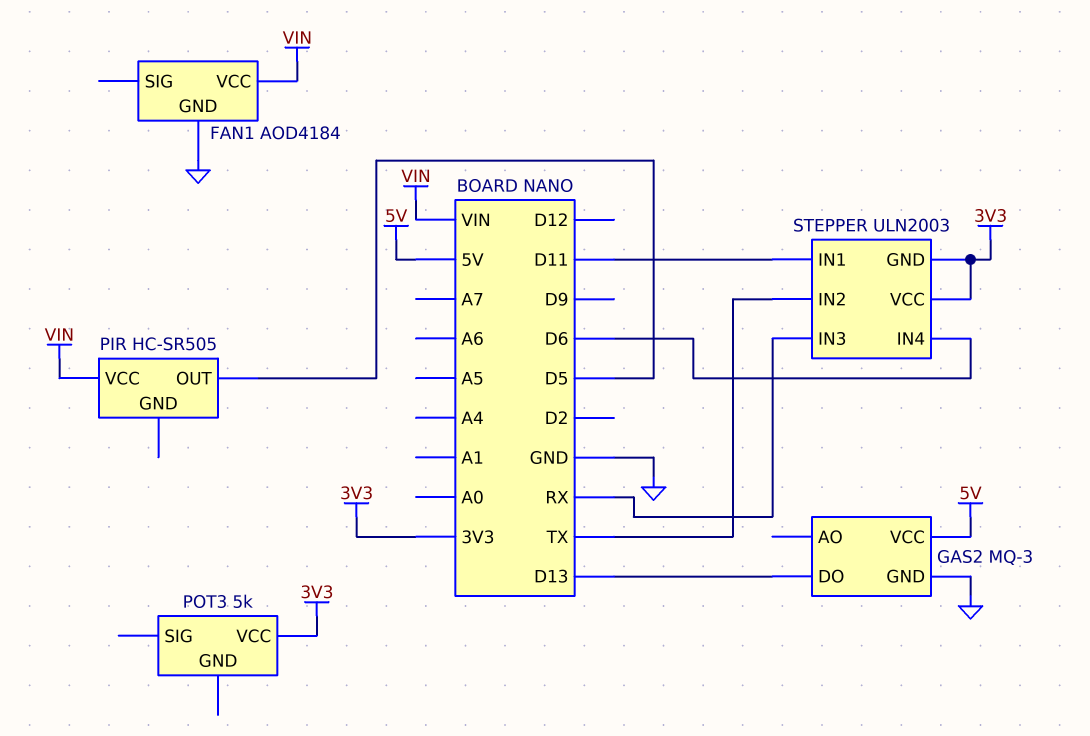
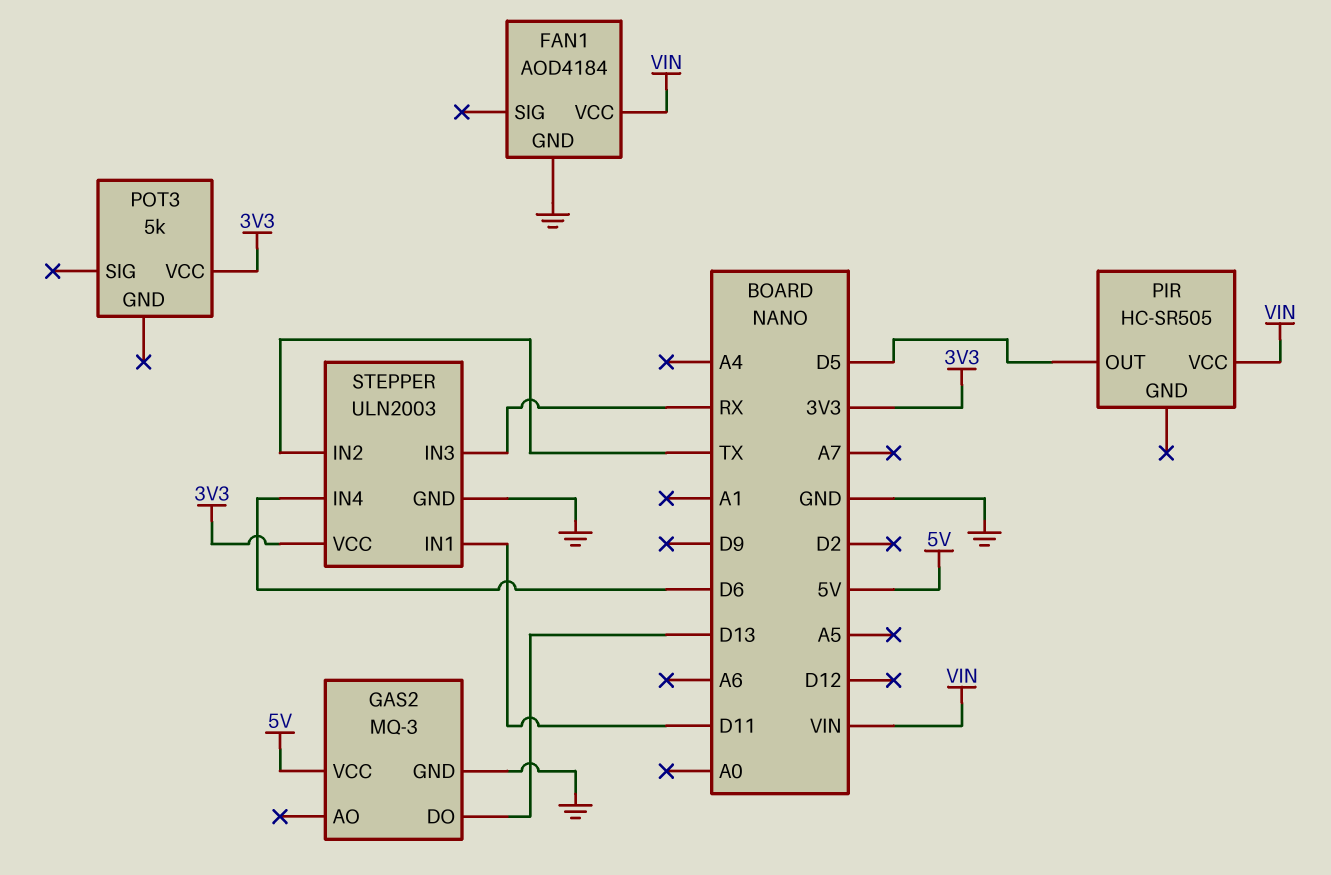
STEPPER pin GND: 3V3 -> GND

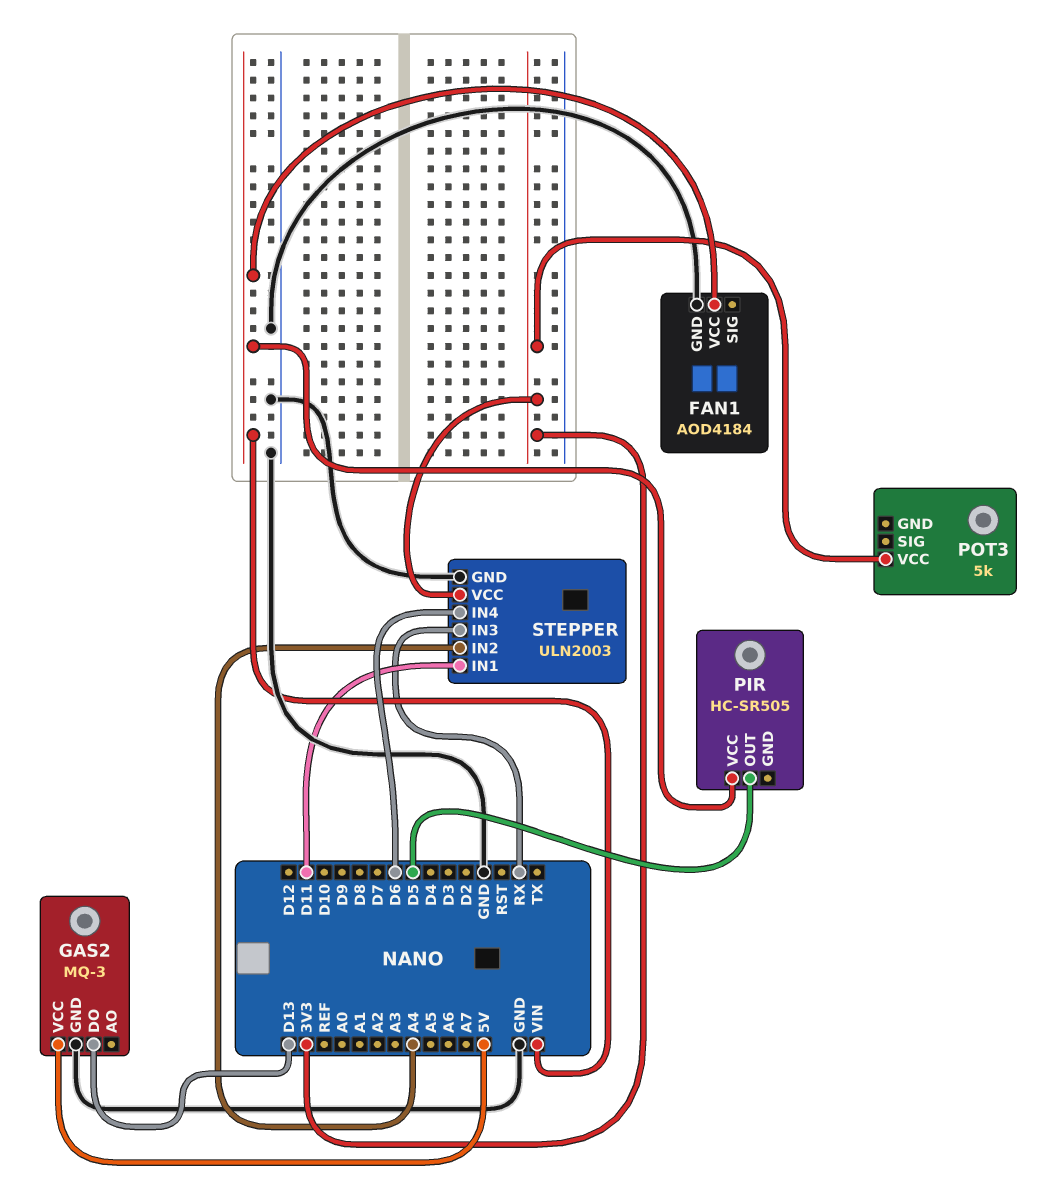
STEPPER pin IN2: TX -> A4

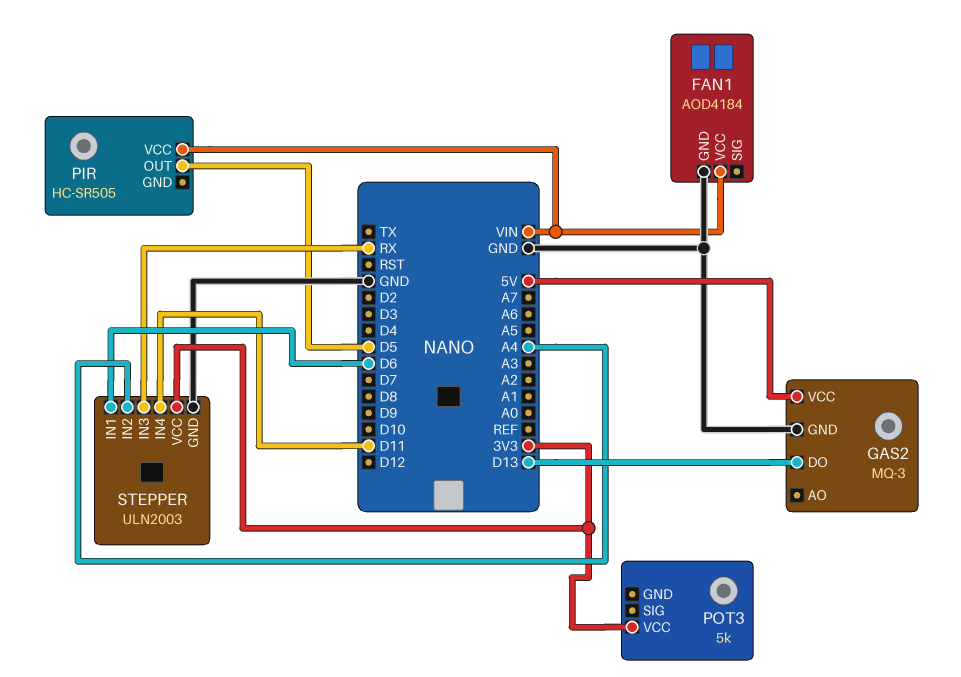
STEPPER pin IN1: D11 -> D6
STEPPER pin IN4: D6 -> D11

